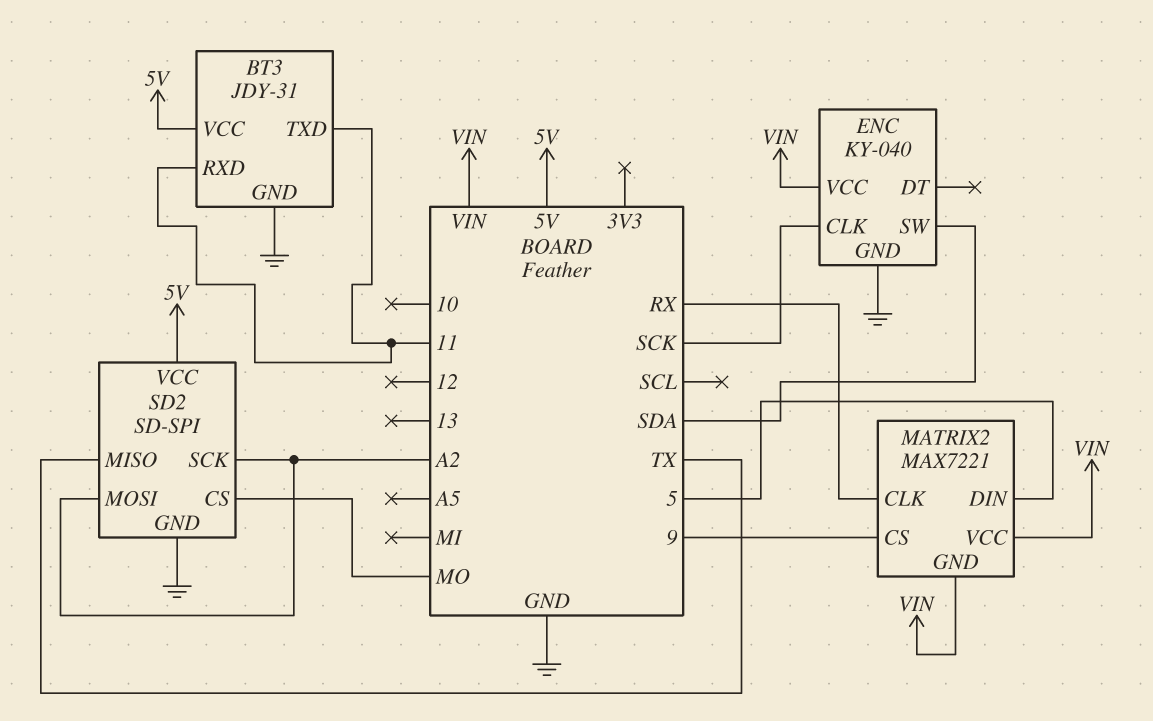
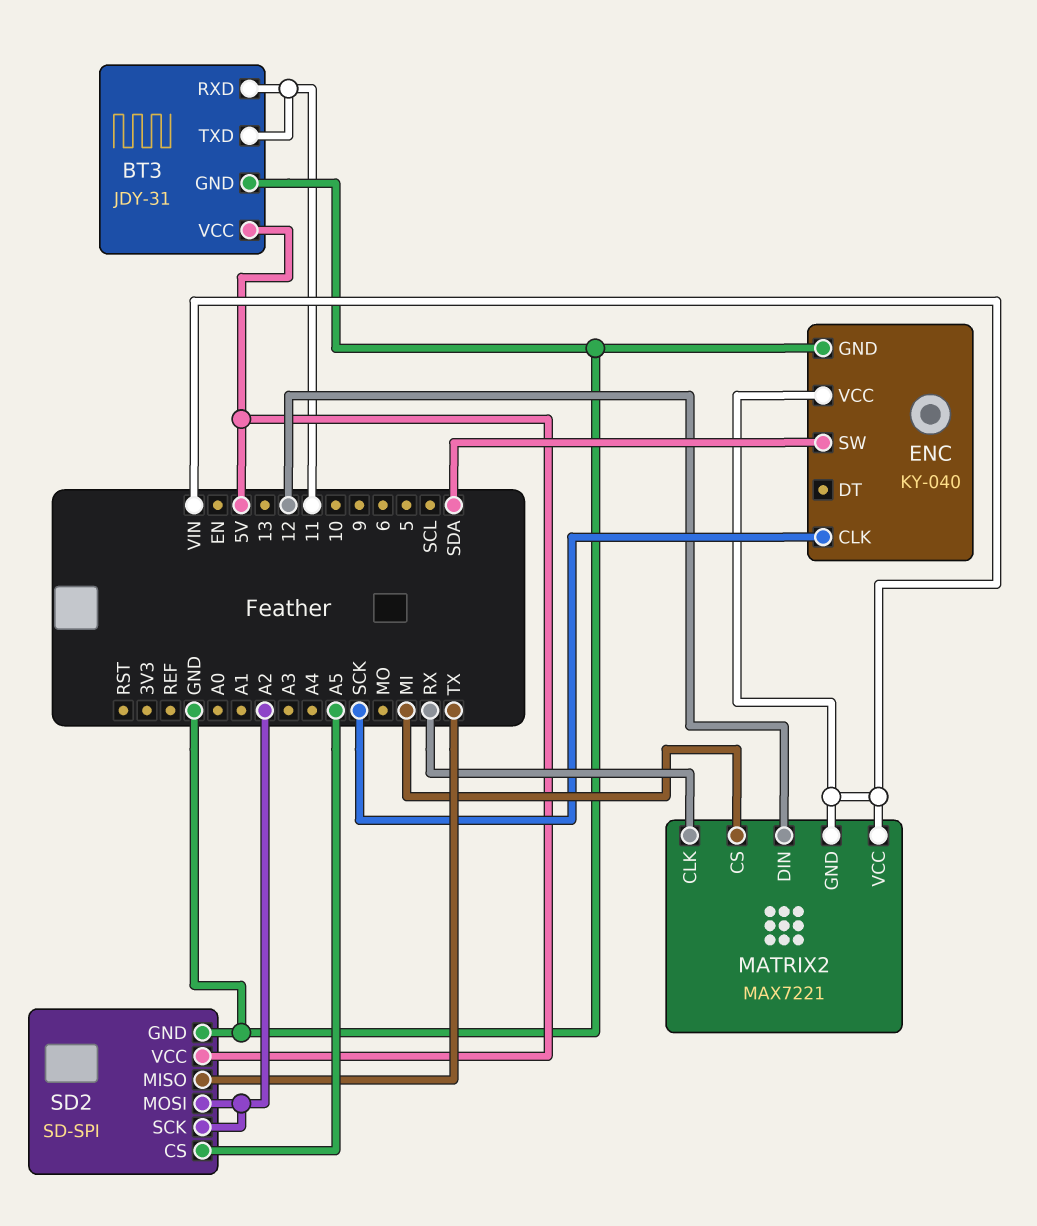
MATRIX2 pin CS: 9 -> MI
MATRIX2 pin DIN: 5 -> 12
SD2 pin CS: MO -> A5

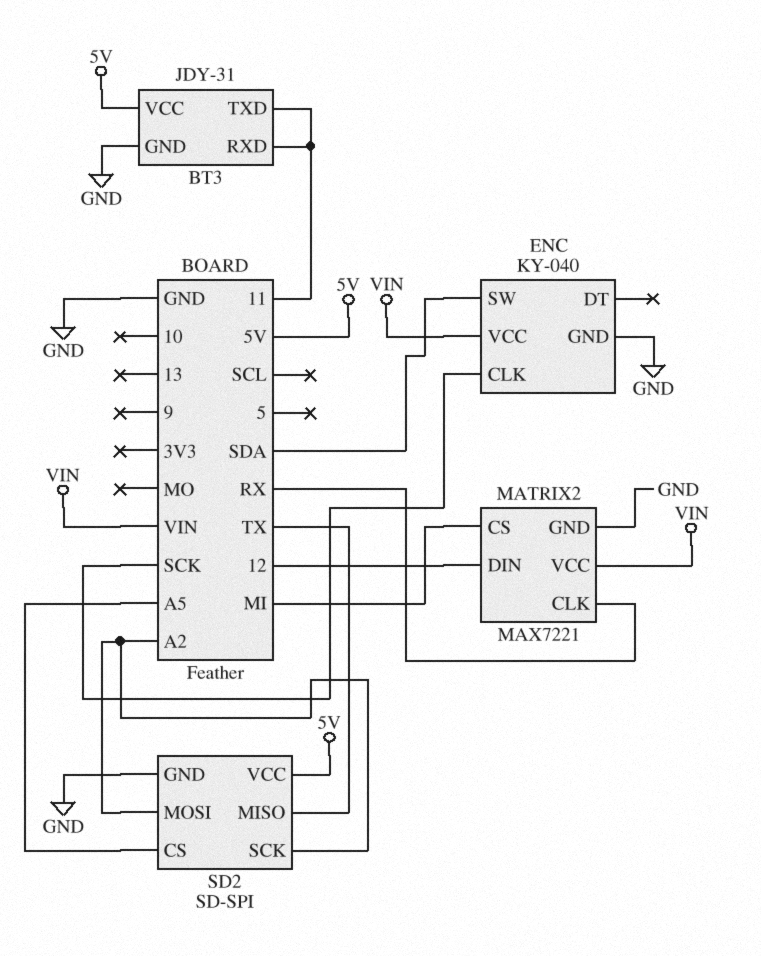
MATRIX2 pin GND: VIN -> GND

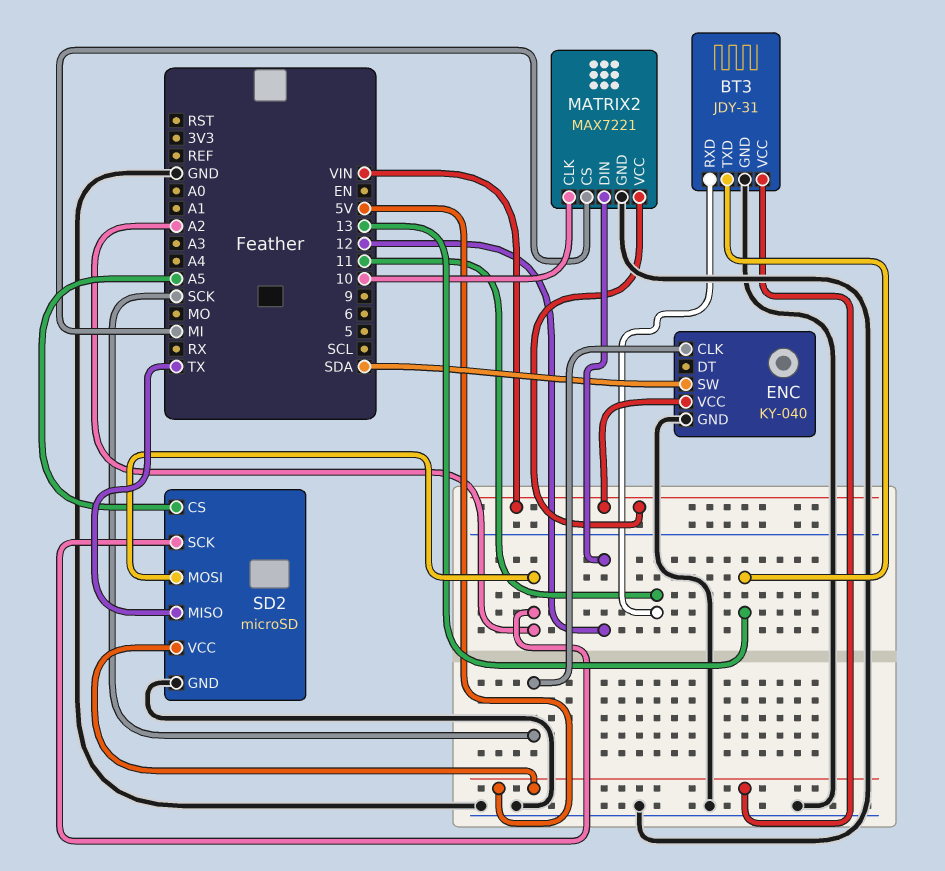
BT3 pin TXD: 11 -> 13
MATRIX2 pin CLK: RX -> 10
SD2: SD-SPI -> microSD

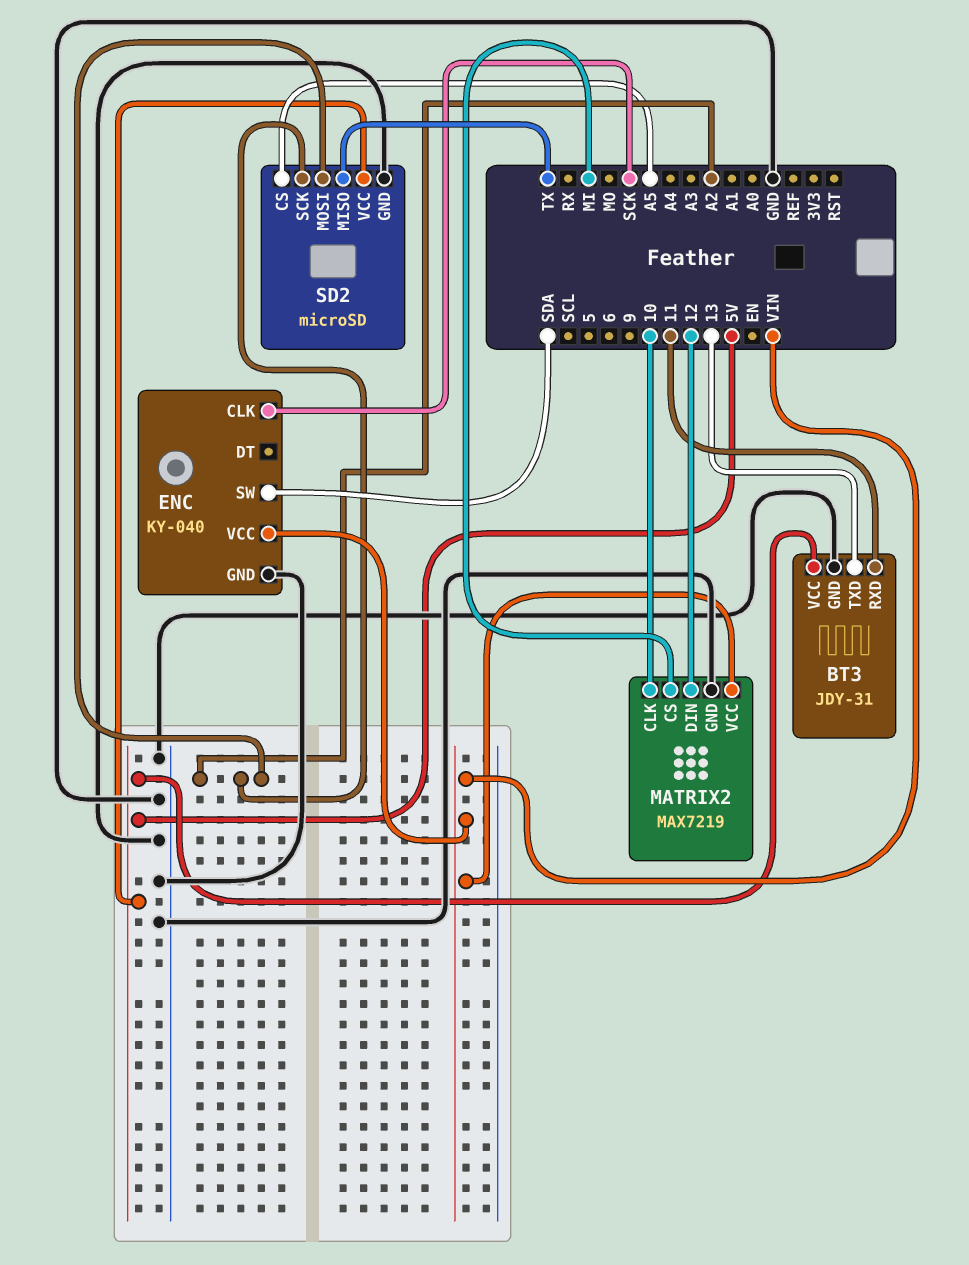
MATRIX2: MAX7221 -> MAX7219

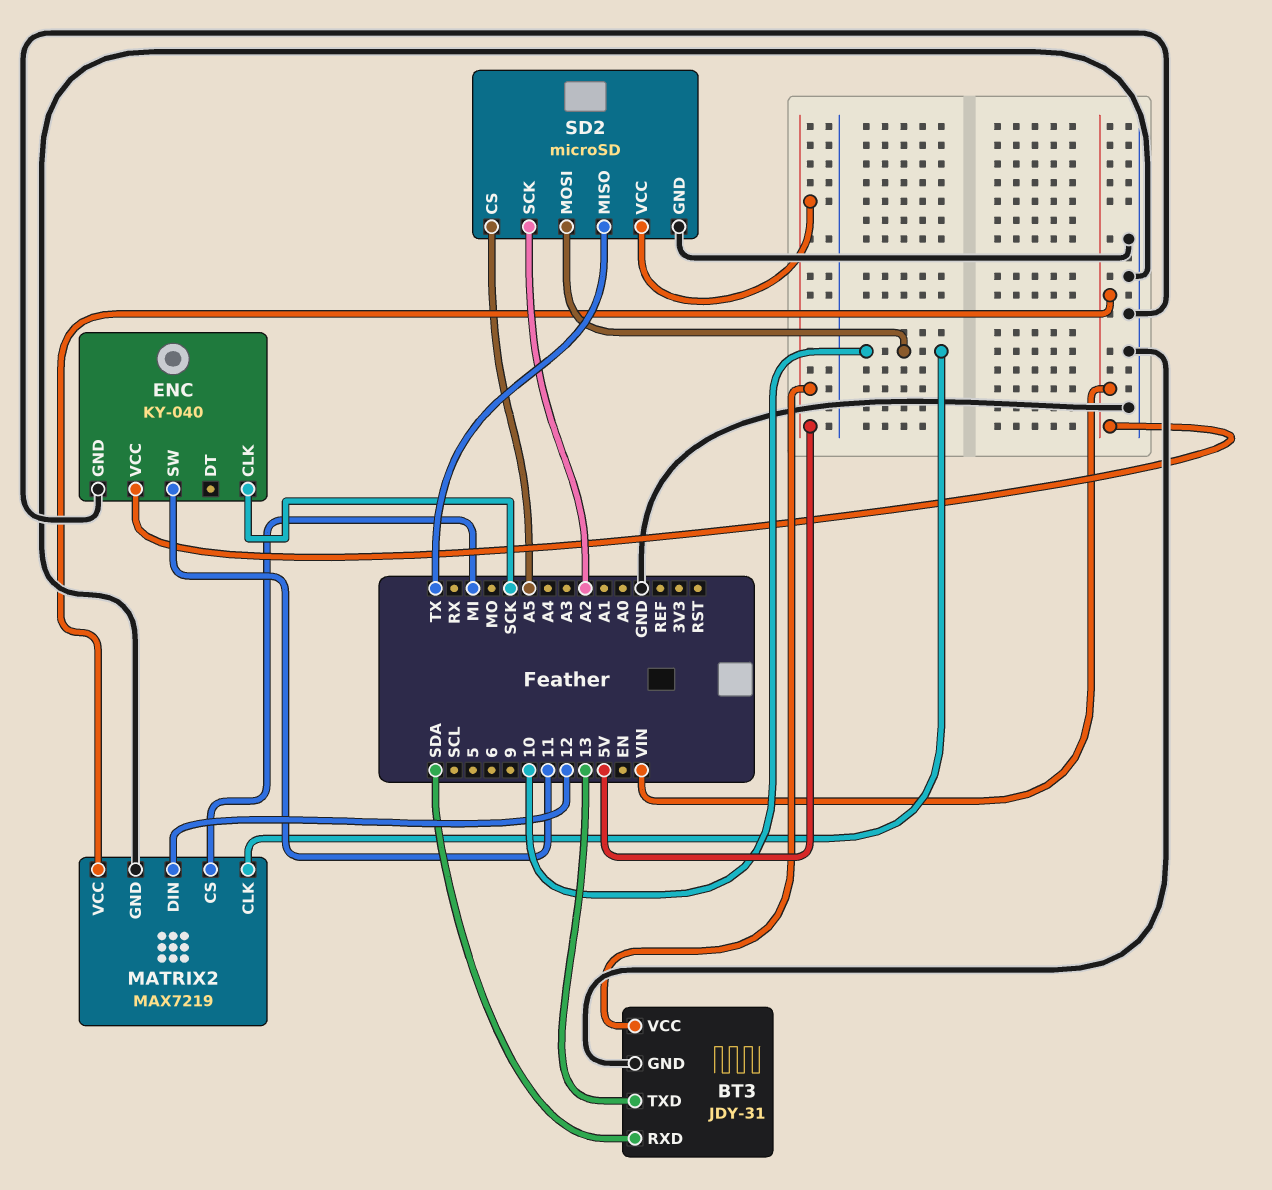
BT3 pin RXD: 11 -> SDA
ENC pin SW: SDA -> 11
SD2 pin MOSI: A2 -> 10

